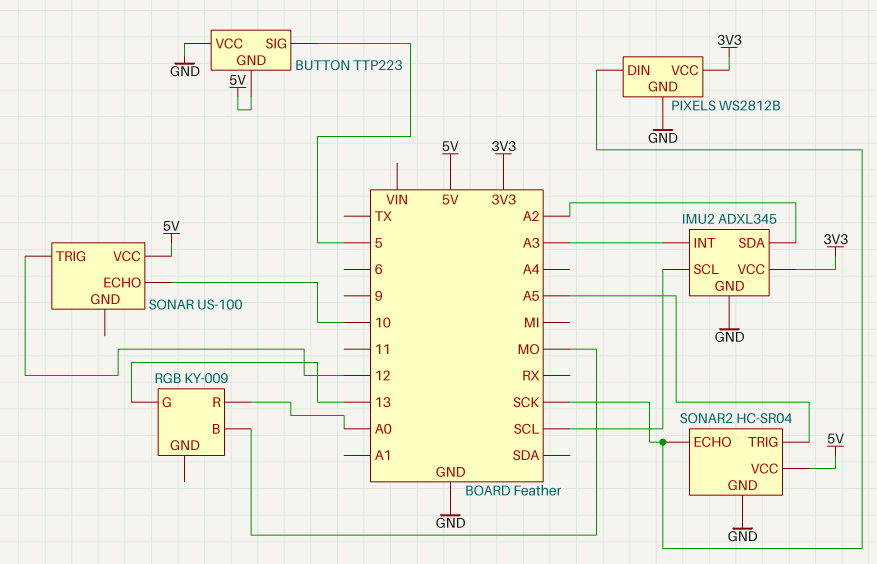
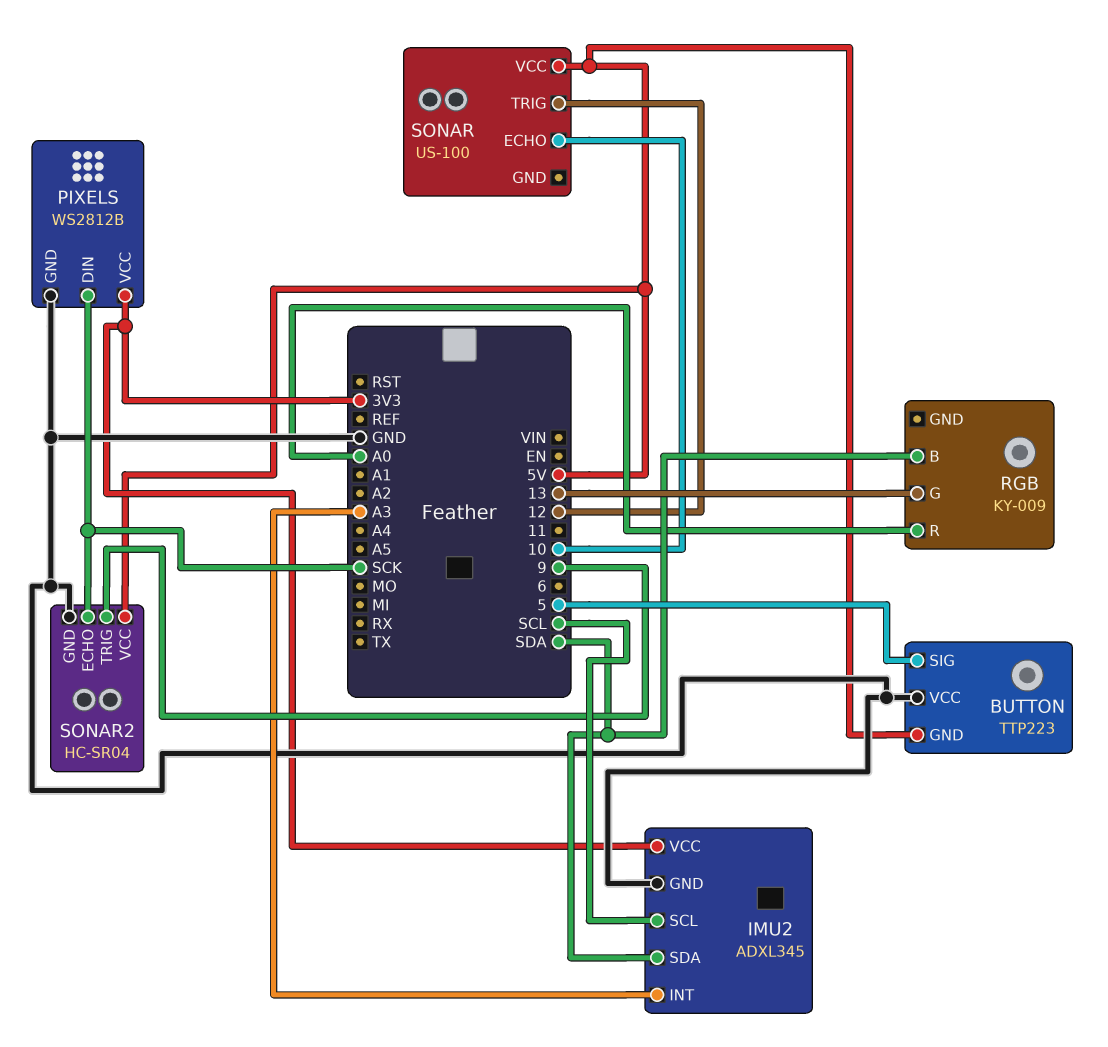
IMU2 pin SDA: A2 -> SDA
RGB pin B: MO -> SDA
SONAR2 pin TRIG: A5 -> 9

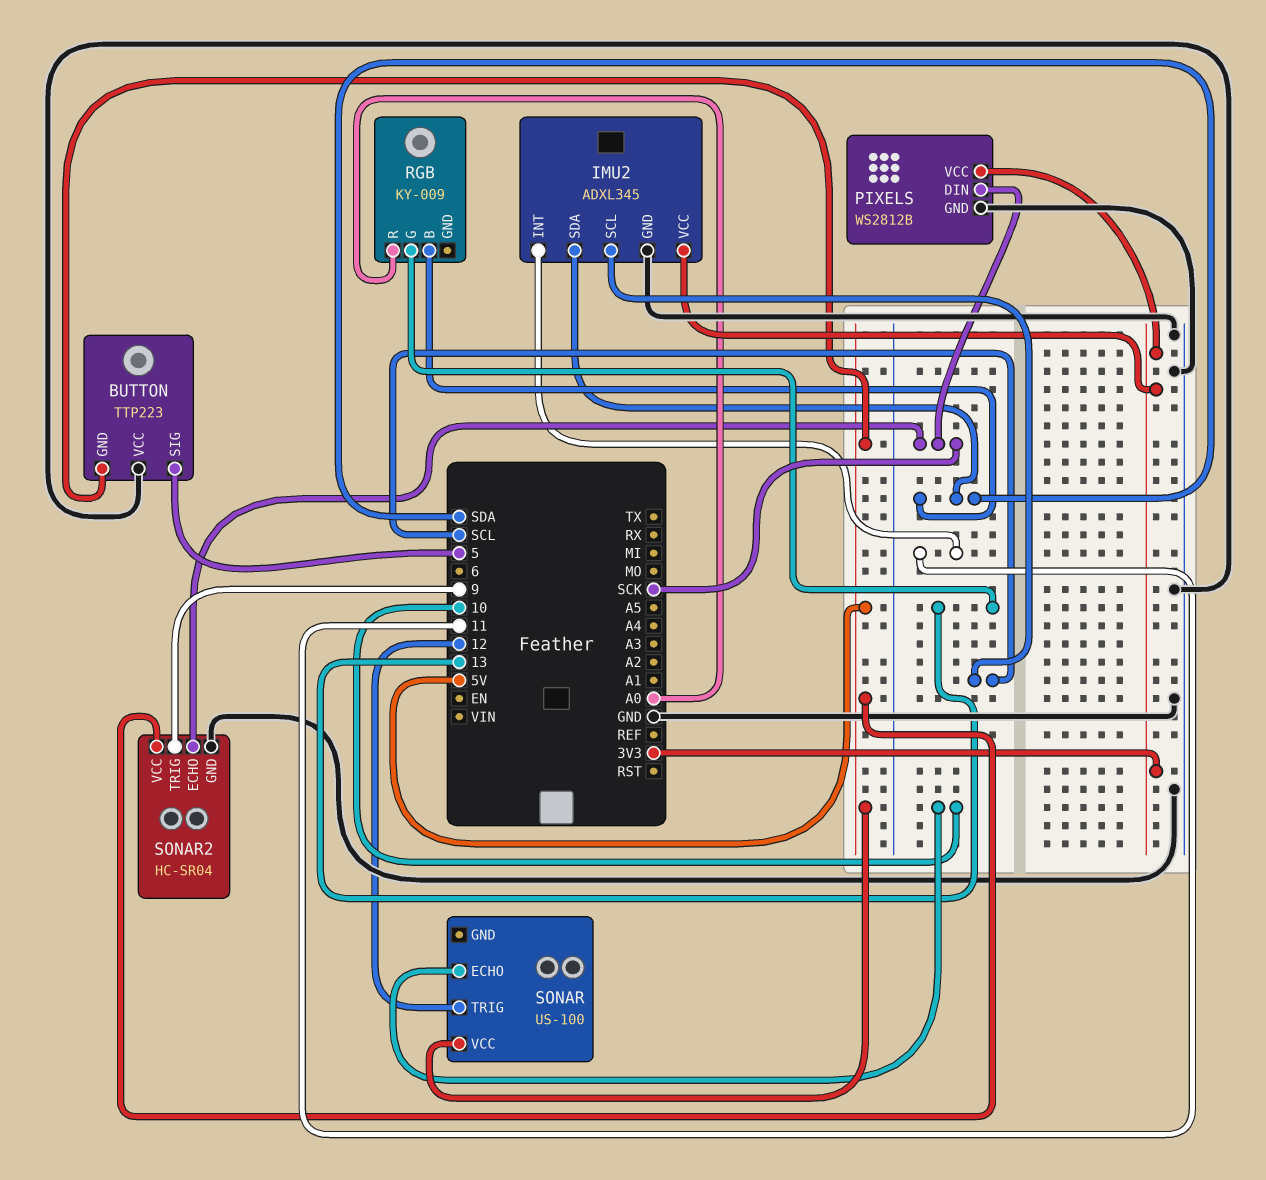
IMU2 pin INT: A3 -> 11

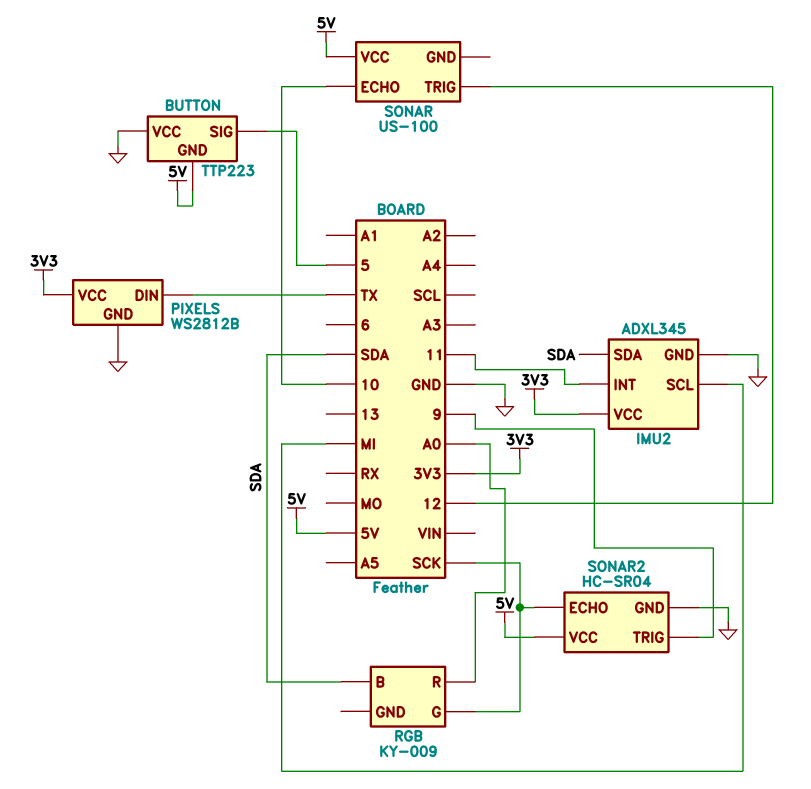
IMU2 pin SCL: SCL -> MI
PIXELS pin DIN: SCK -> TX
RGB pin G: 13 -> SCK

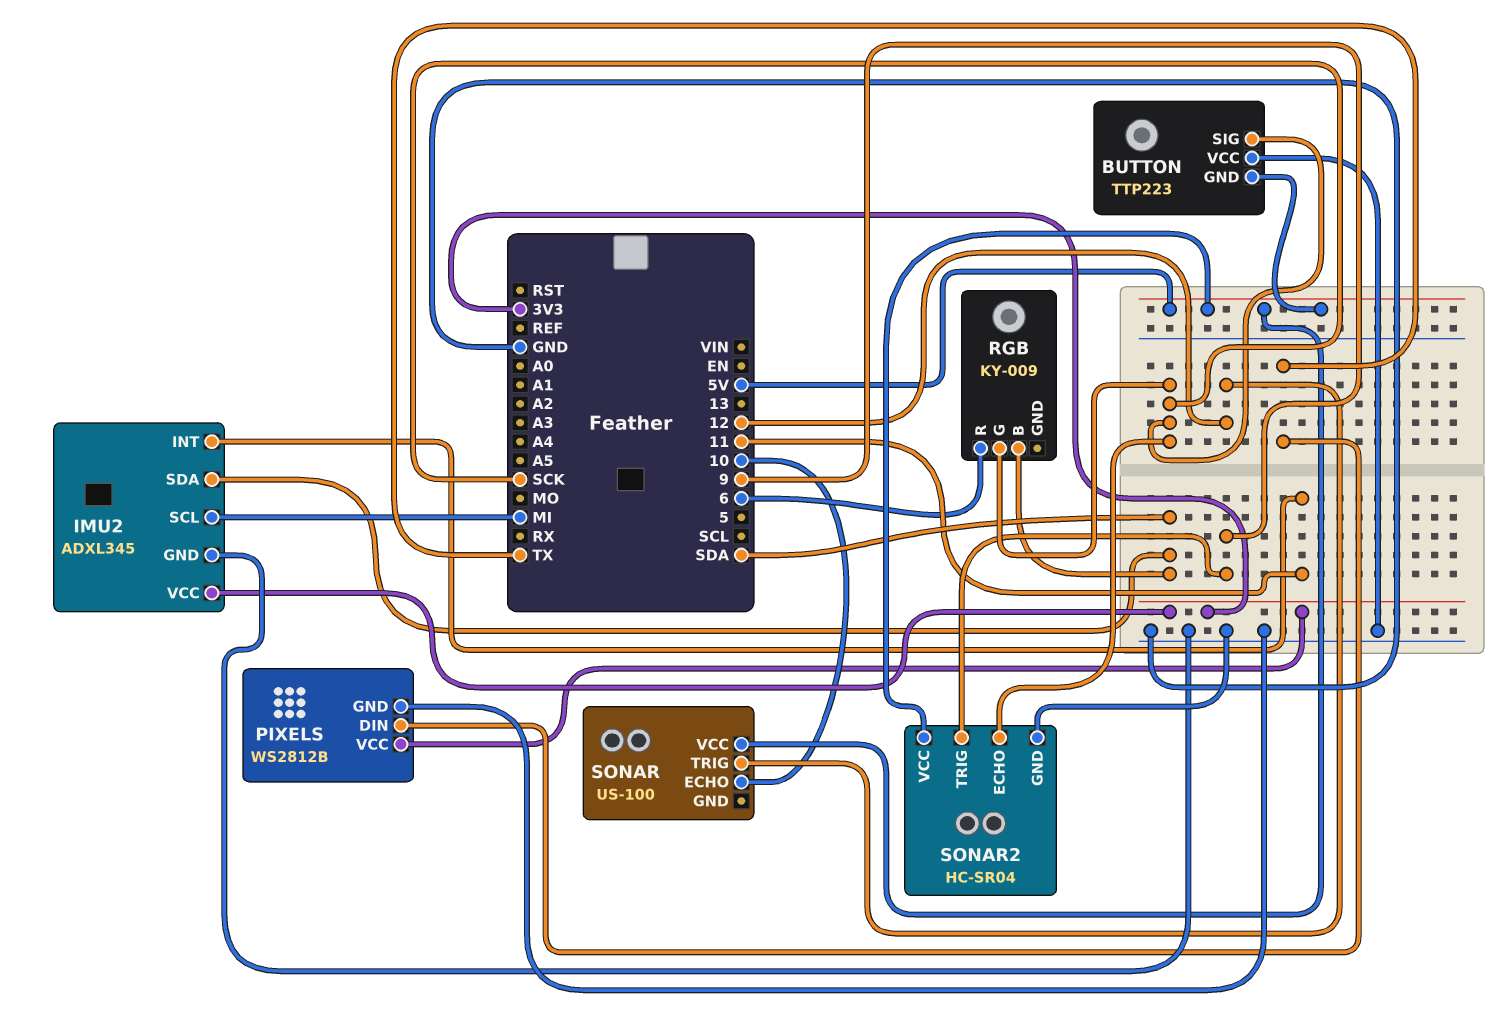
BUTTON pin SIG: 5 -> SCK
RGB pin R: A0 -> 6

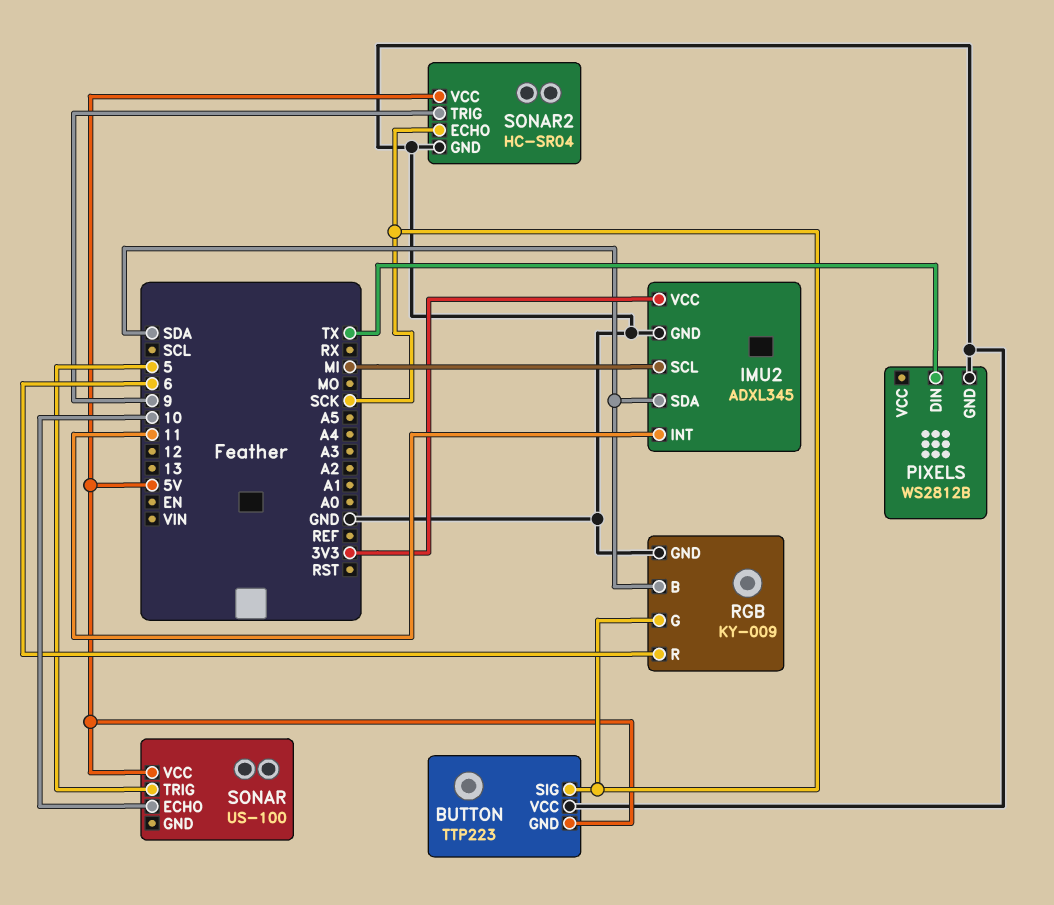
PIXELS pin VCC: 3V3 -> none
RGB pin GND: none -> GND
SONAR pin TRIG: 12 -> 5

